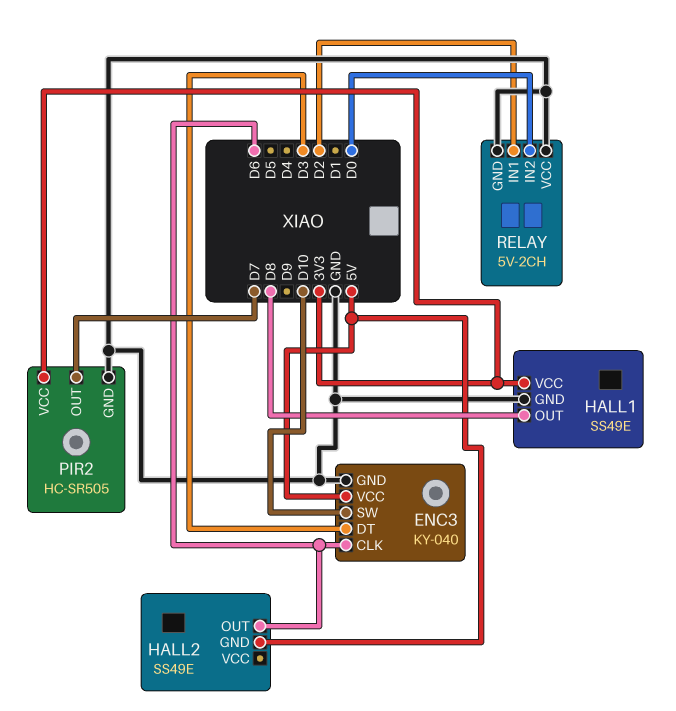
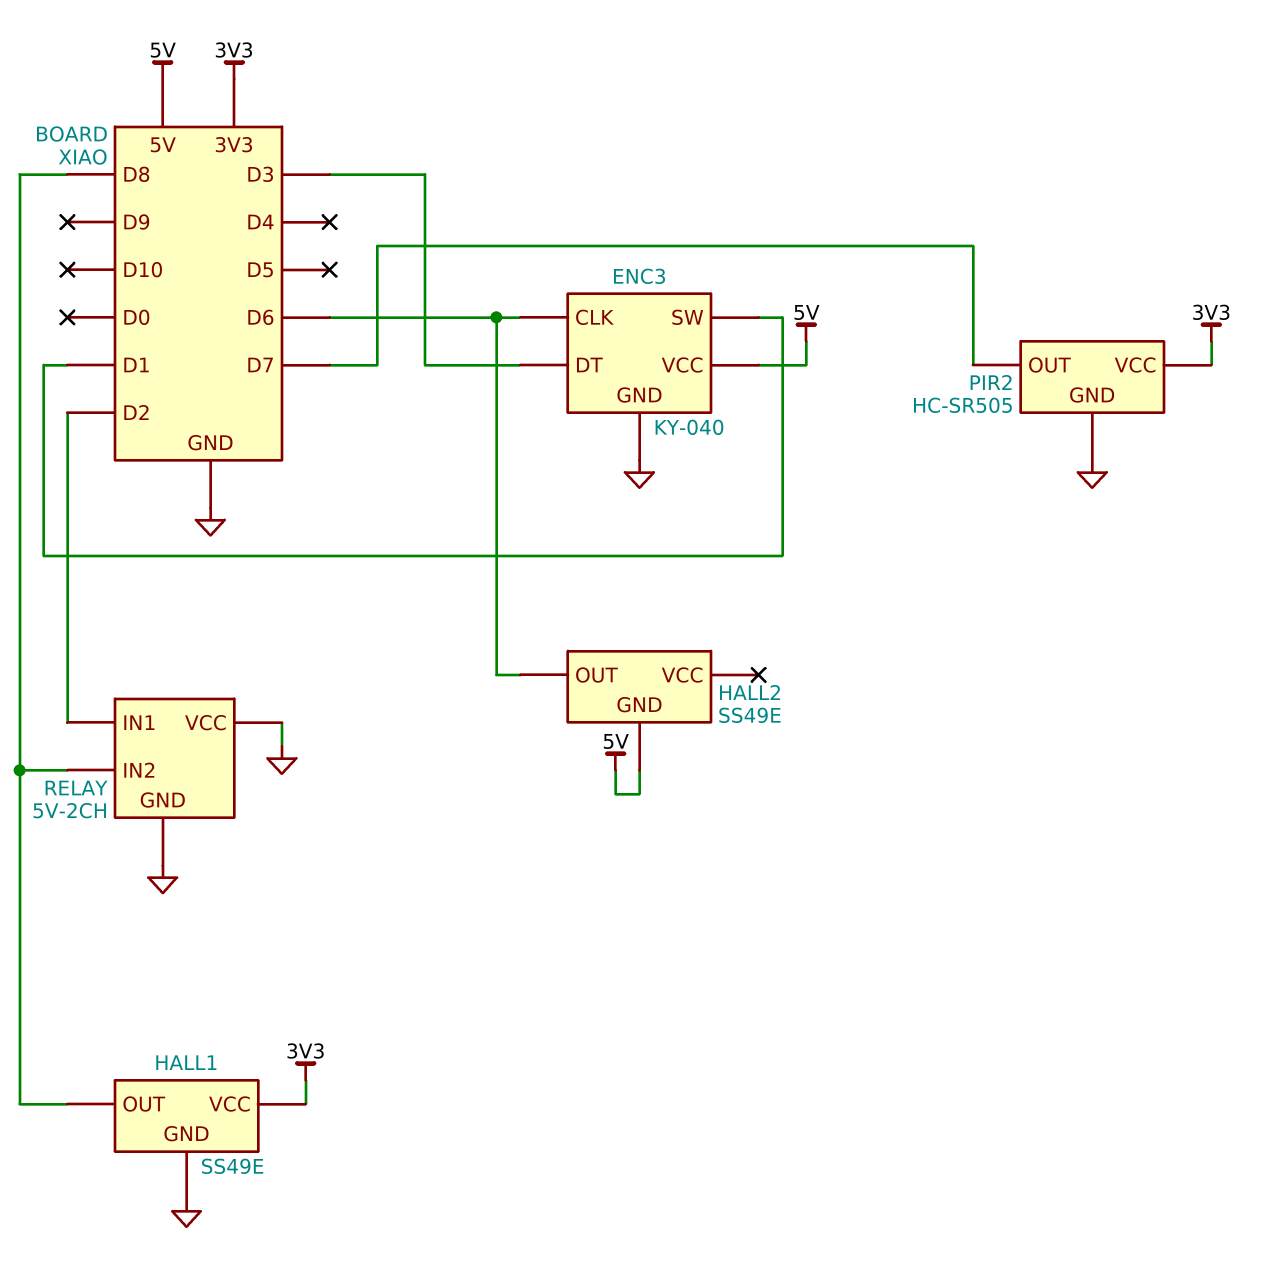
ENC3 pin SW: D10 -> D1
RELAY pin IN2: D0 -> D8

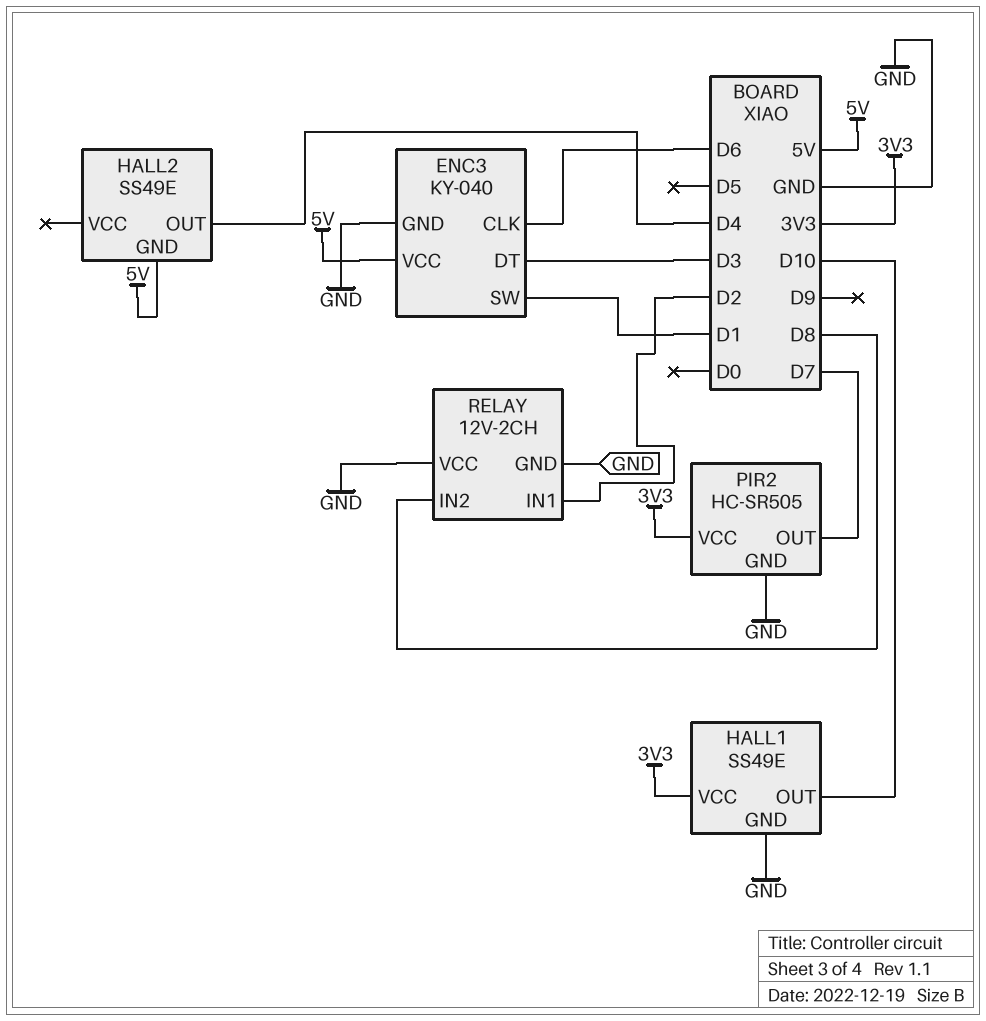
HALL1 pin OUT: D8 -> D10
HALL2 pin OUT: D6 -> D4
RELAY: 5V-2CH -> 12V-2CH

